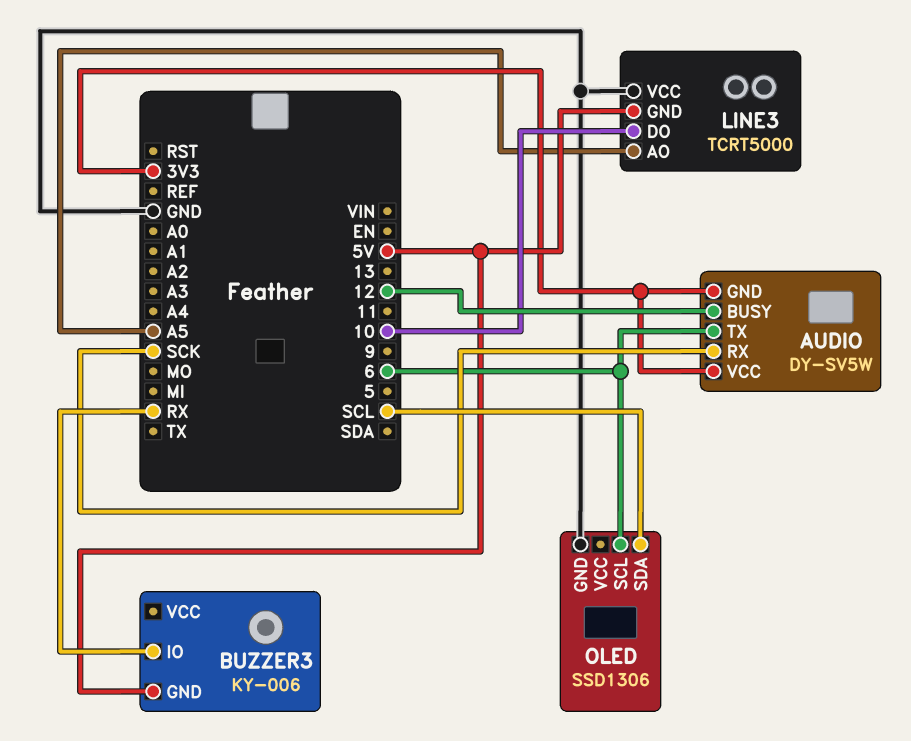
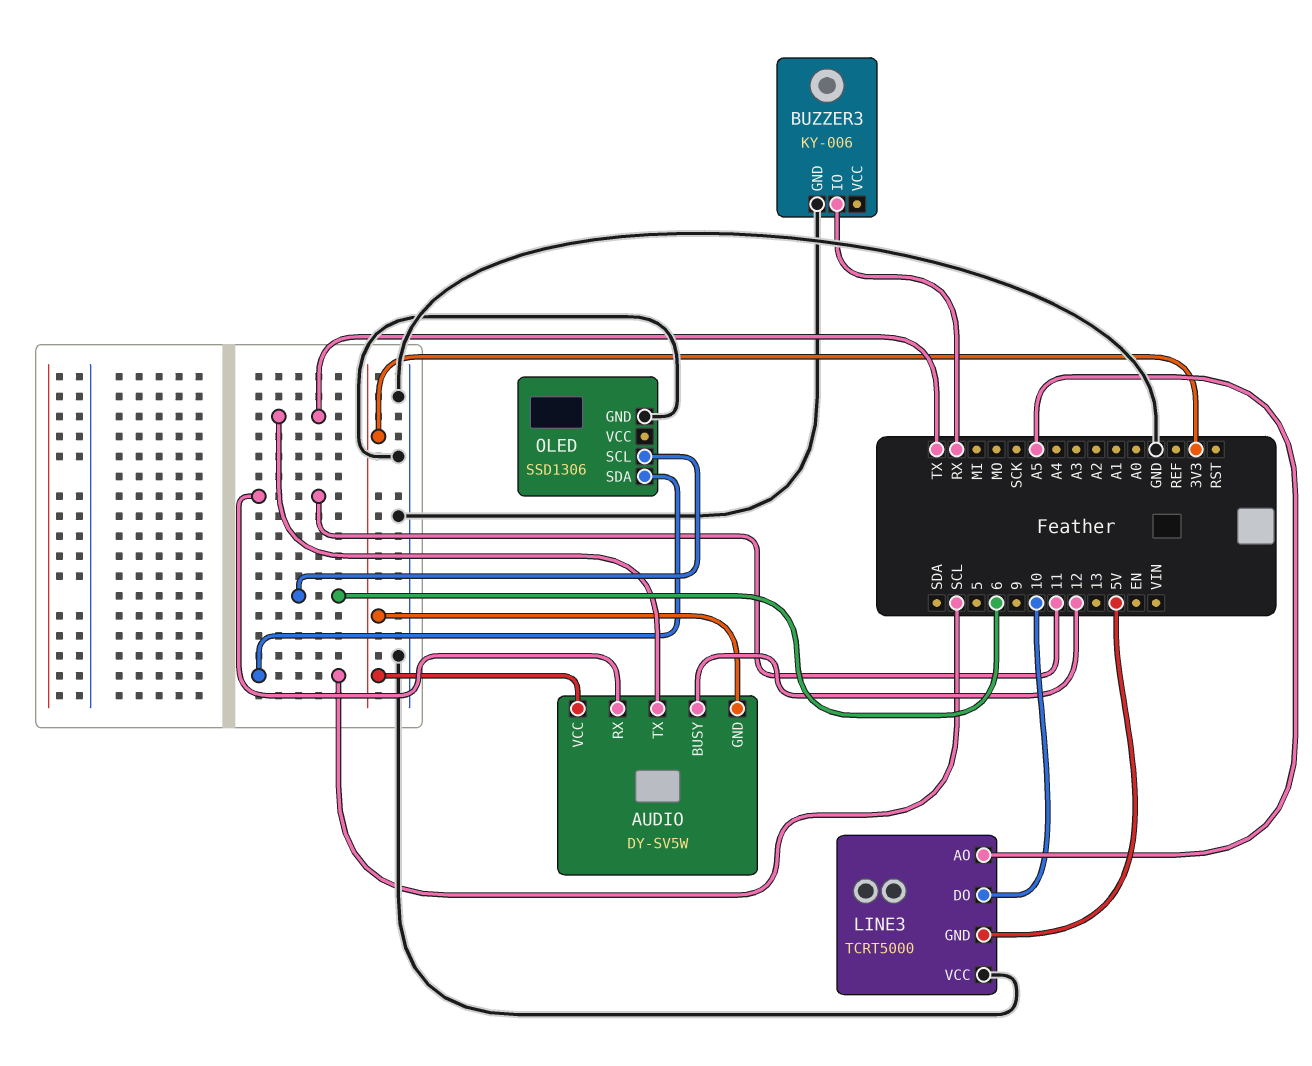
AUDIO pin RX: SCK -> 11
AUDIO pin TX: 6 -> TX
BUZZER3 pin GND: 5V -> GND

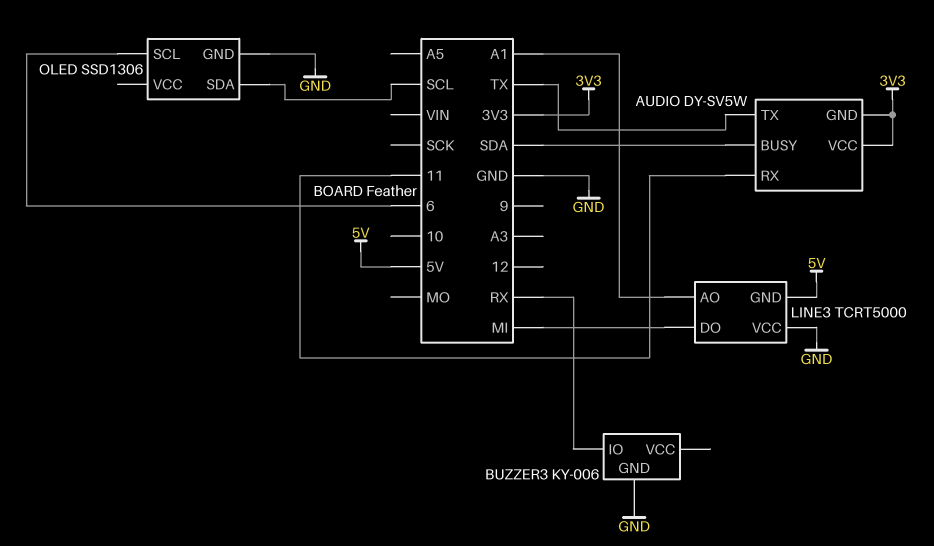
AUDIO pin BUSY: 12 -> SDA
LINE3 pin AO: A5 -> A1
LINE3 pin DO: 10 -> MI

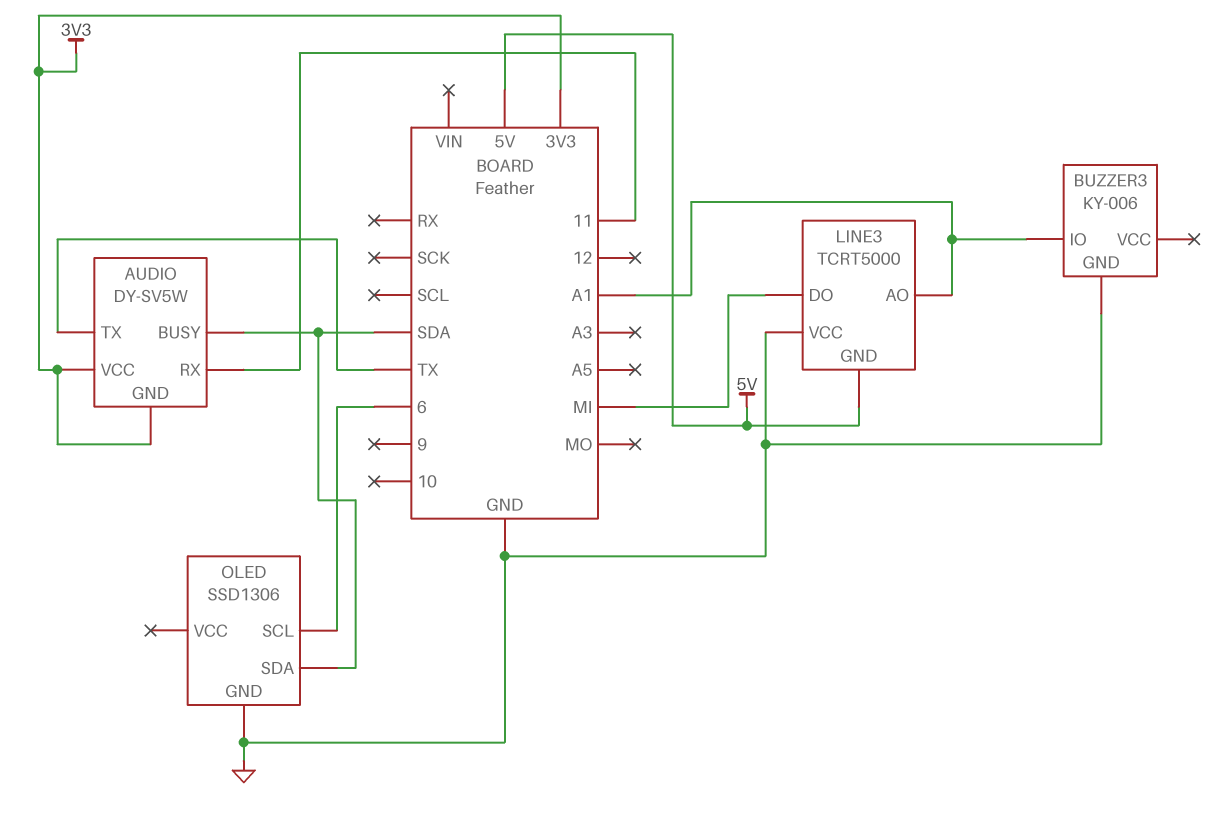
BUZZER3 pin IO: RX -> A1
OLED pin SDA: SCL -> SDA

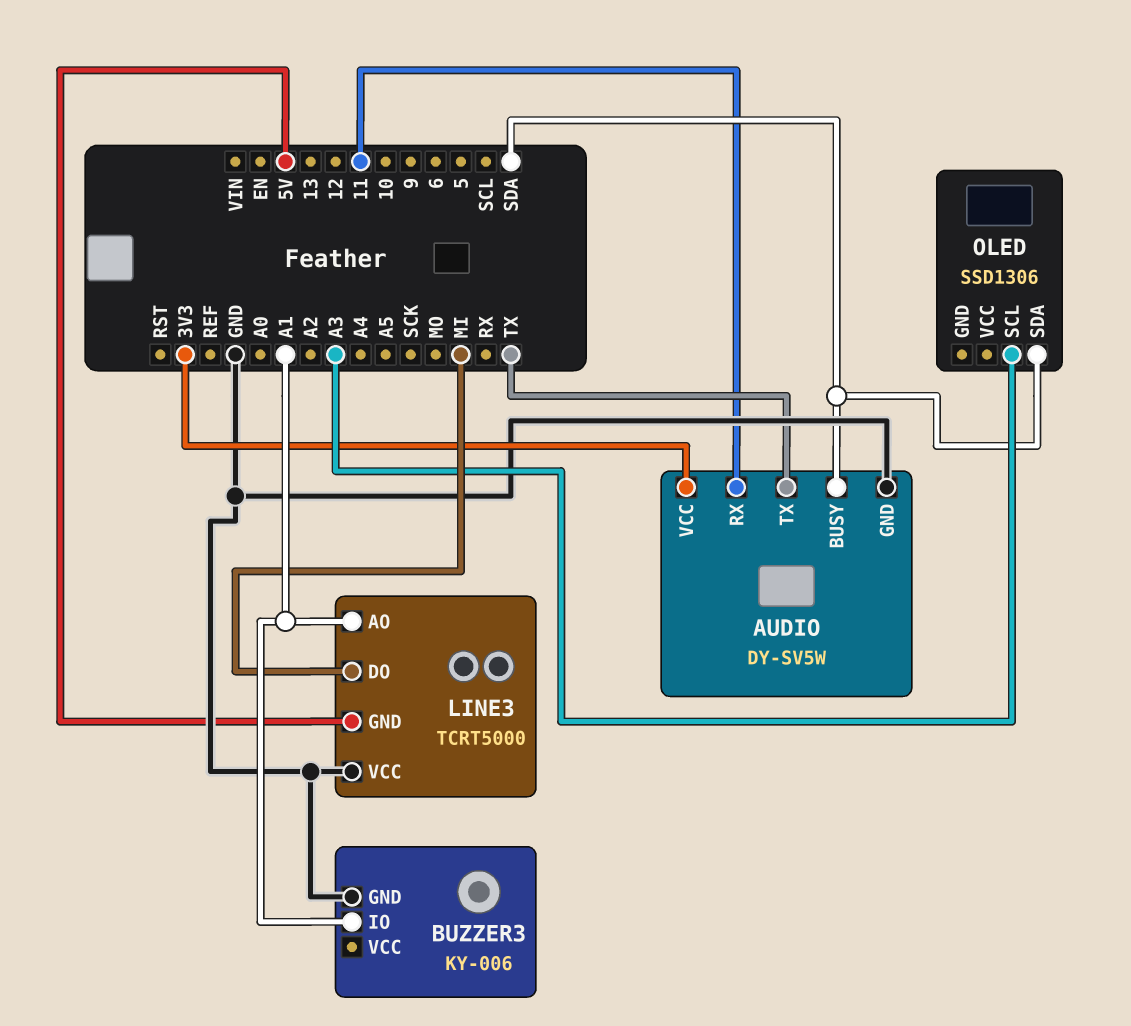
AUDIO pin GND: 3V3 -> GND
OLED pin GND: GND -> none
OLED pin SCL: 6 -> A3

